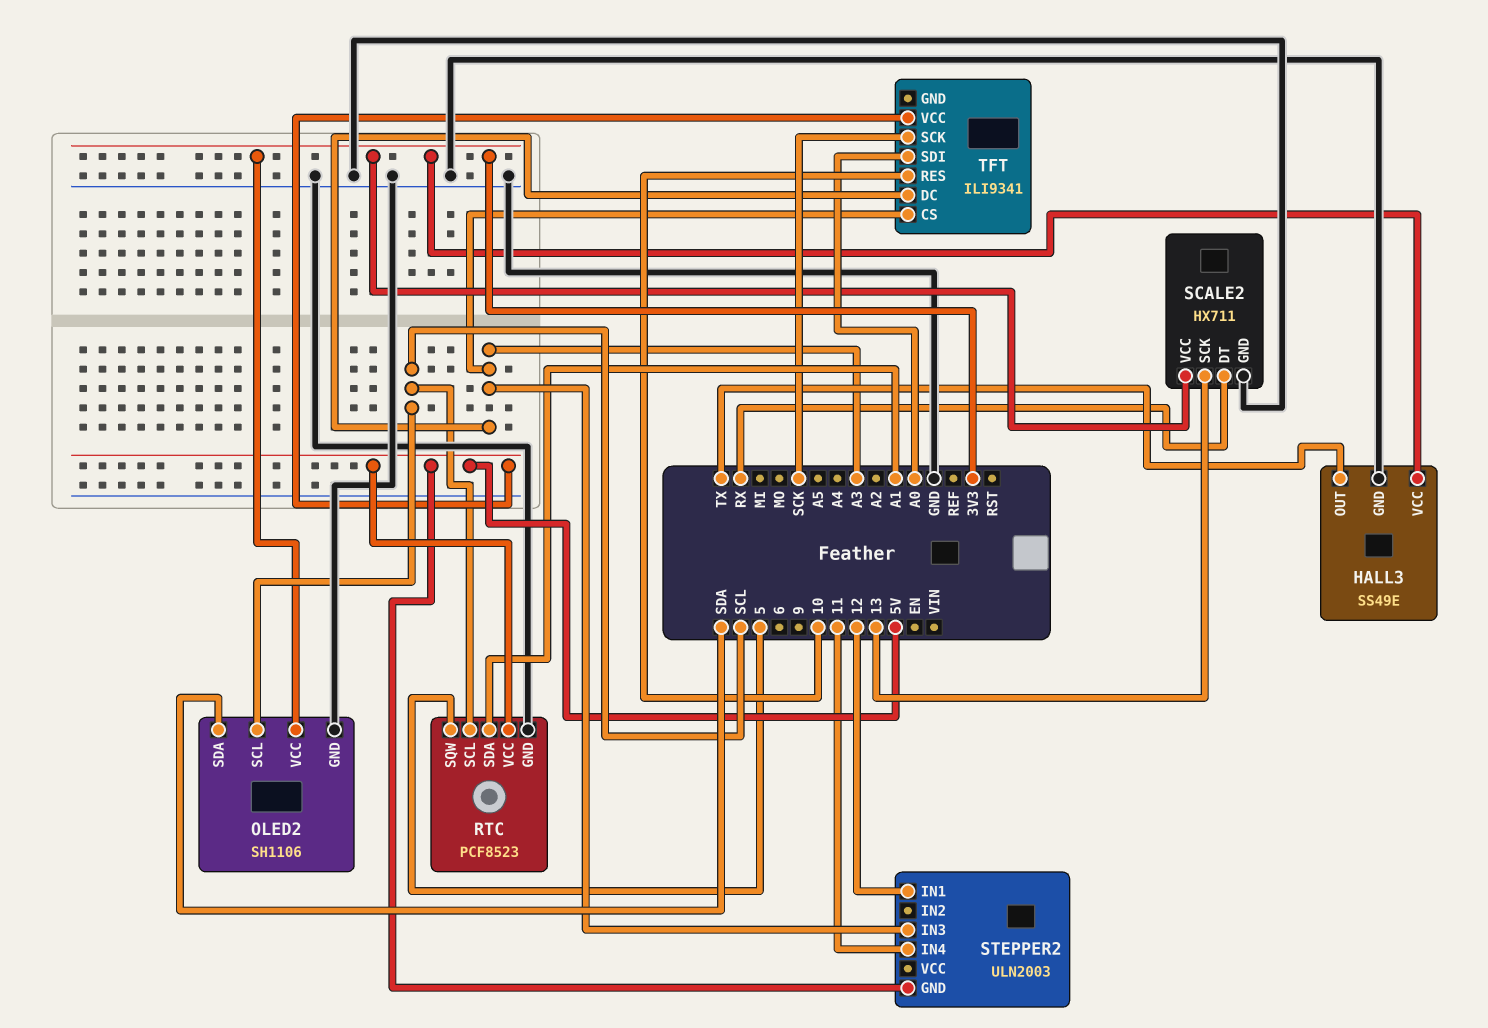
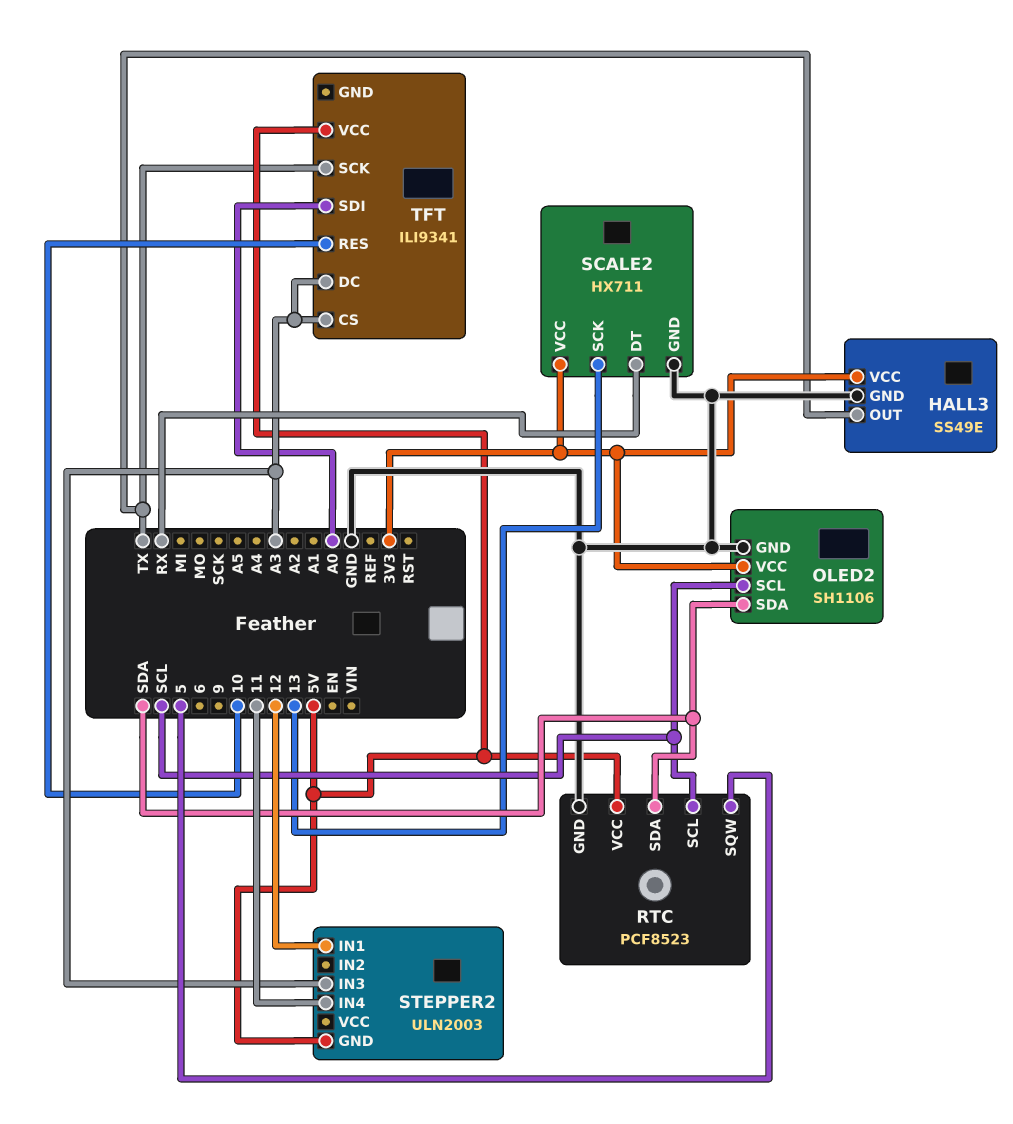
RTC pin SDA: A1 -> SDA
TFT pin SCK: SCK -> TX

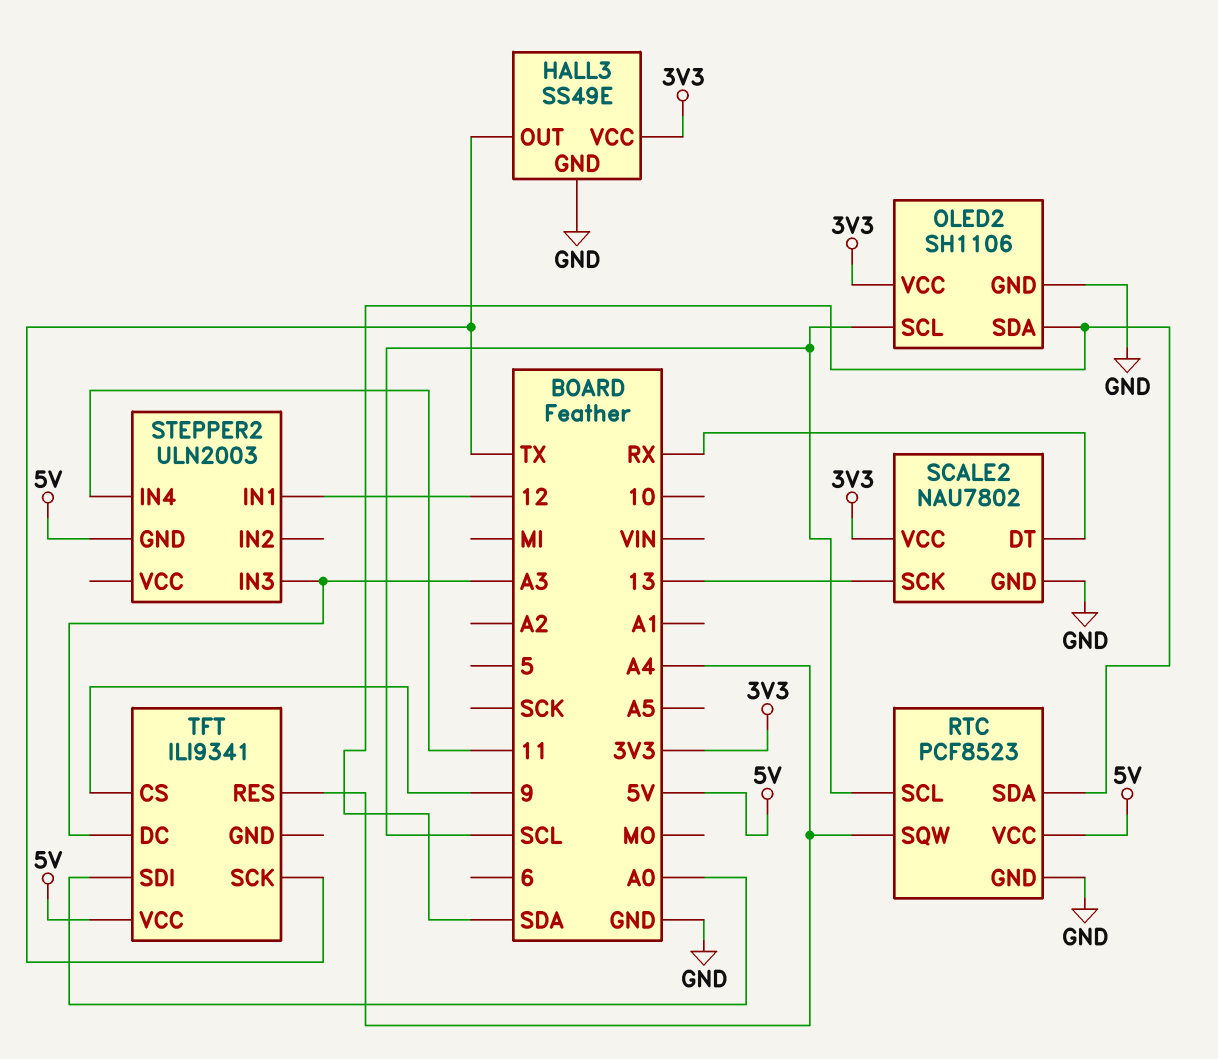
RTC pin SQW: 5 -> A4
SCALE2: HX711 -> NAU7802
TFT pin CS: A3 -> 9
TFT pin RES: 10 -> A4

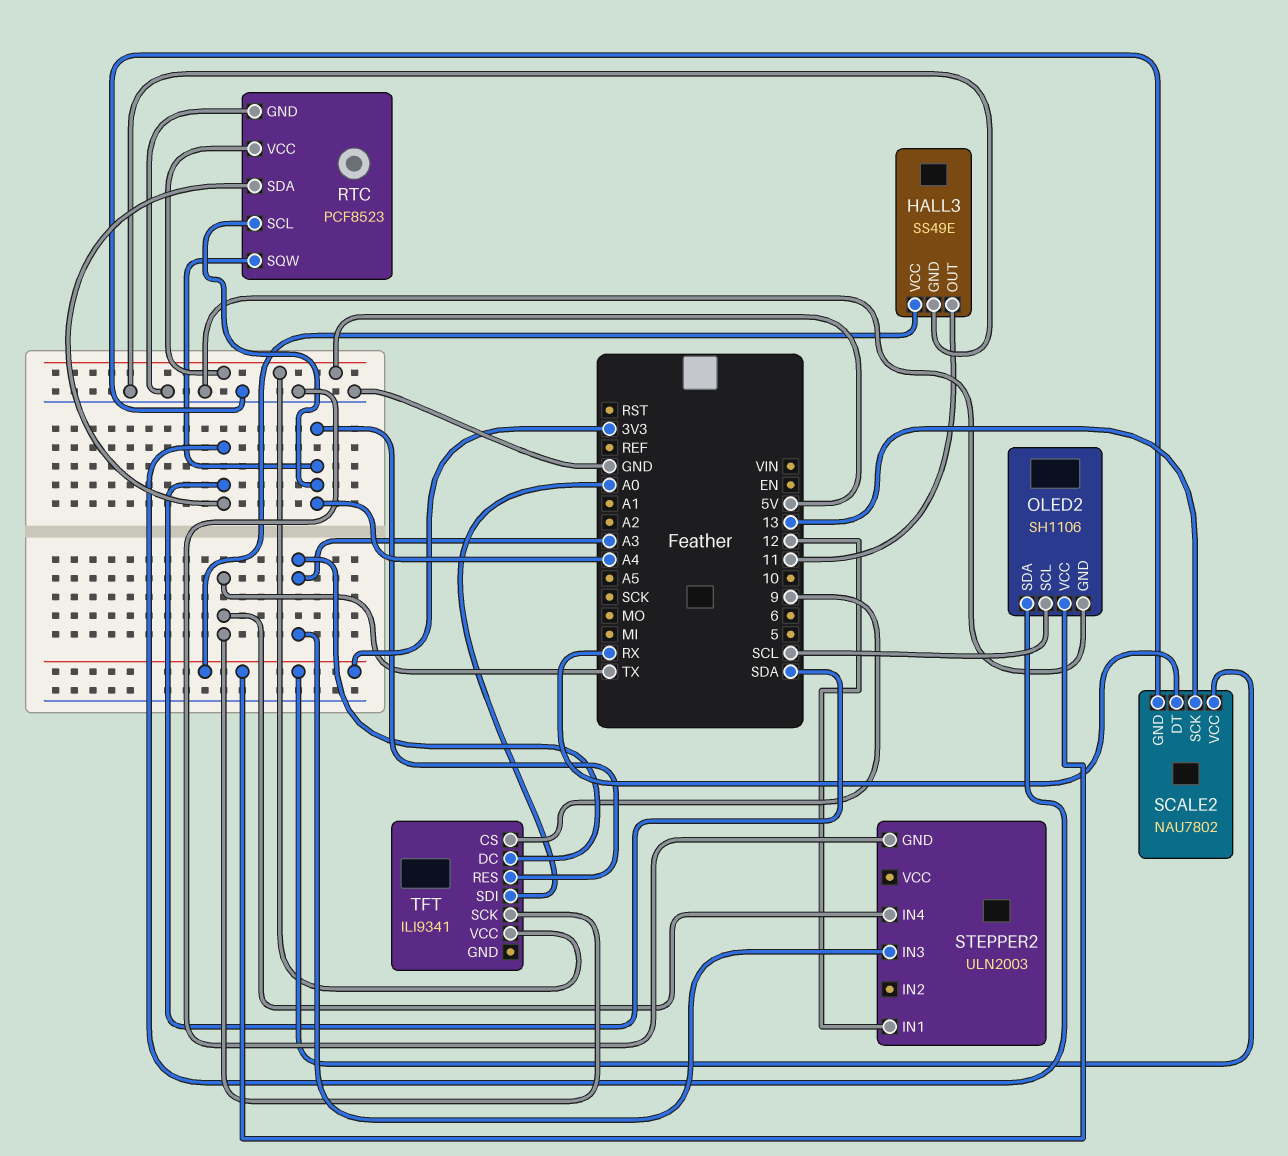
HALL3 pin OUT: TX -> 11
RTC pin SCL: SCL -> A4
STEPPER2 pin GND: 5V -> GND
STEPPER2 pin IN4: 11 -> TX

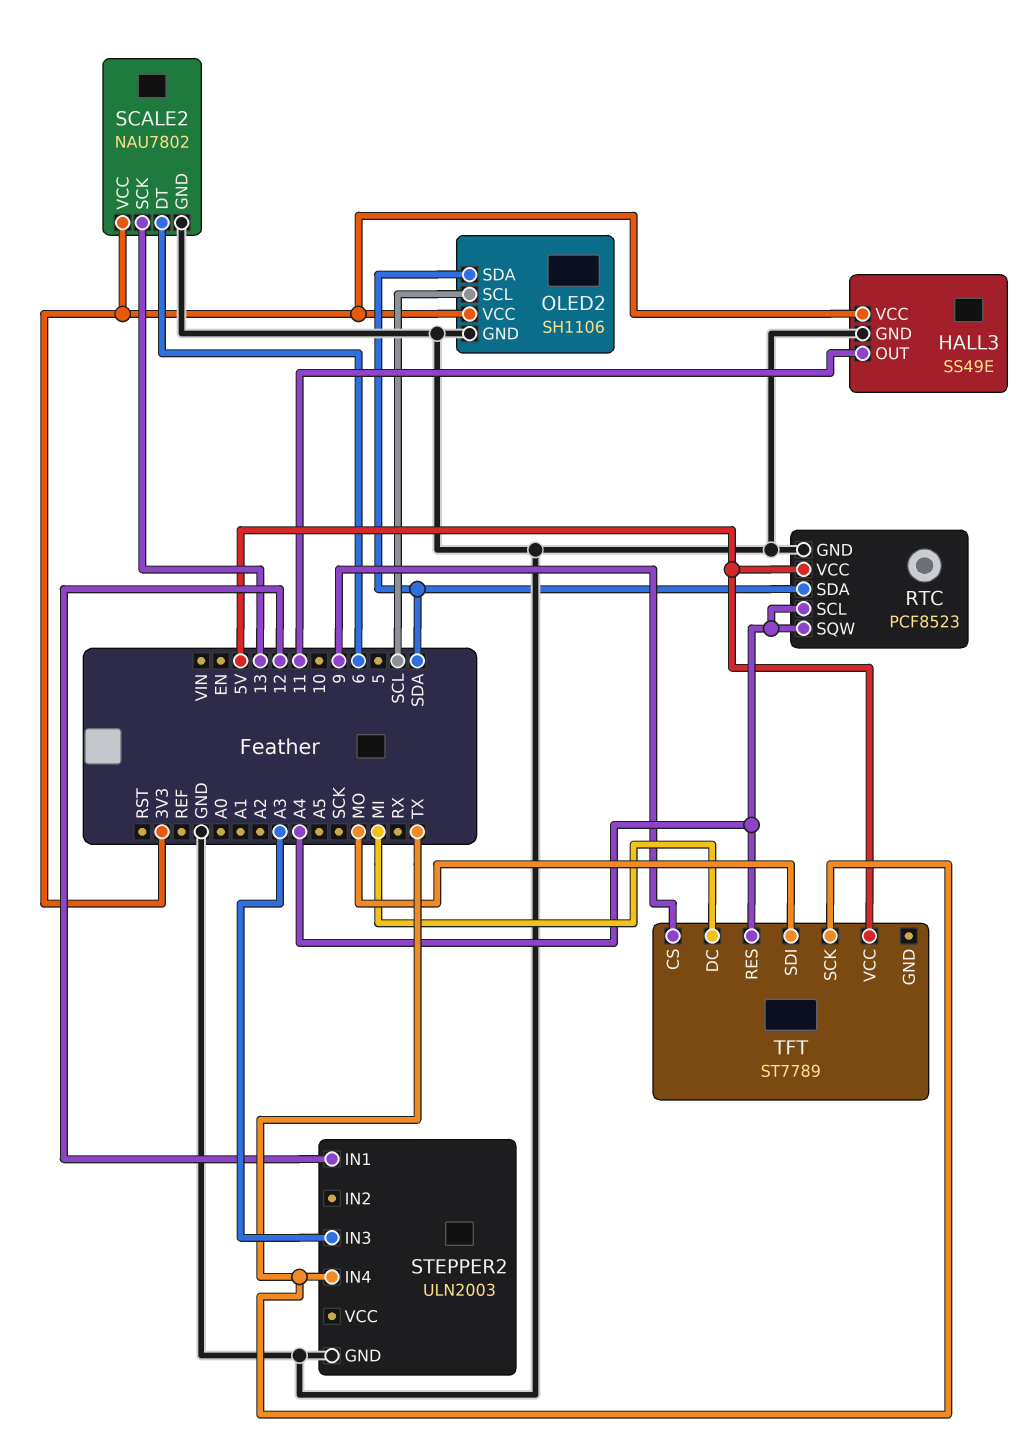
SCALE2 pin DT: RX -> 6
TFT: ILI9341 -> ST7789
TFT pin DC: A3 -> MI
TFT pin SDI: A0 -> MO

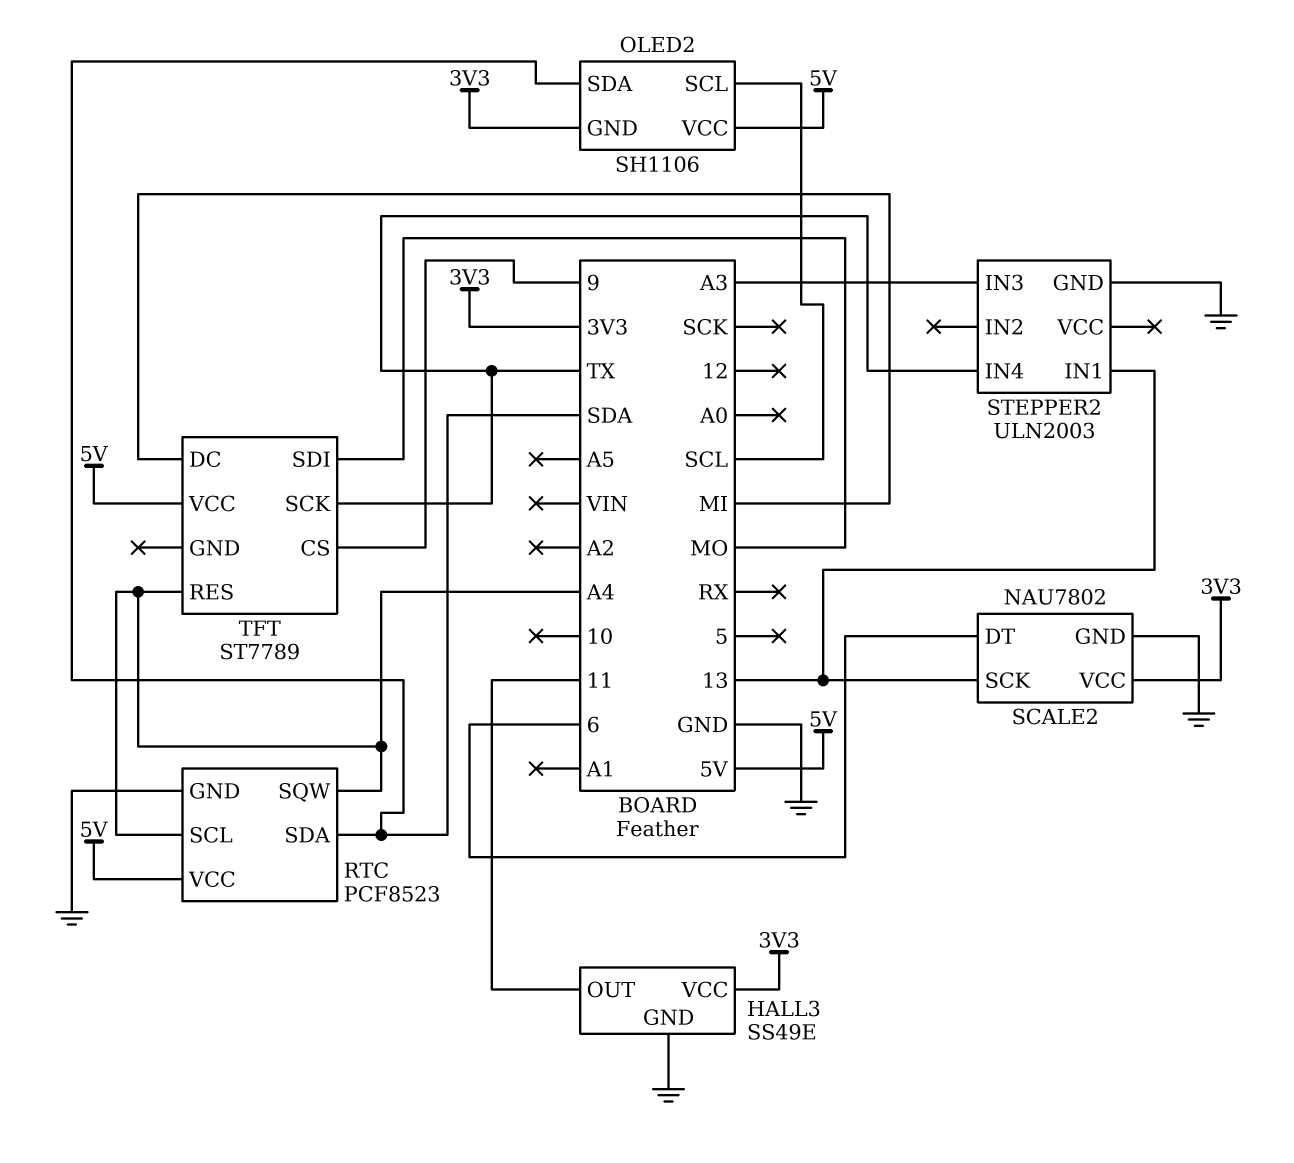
OLED2 pin GND: GND -> 3V3
OLED2 pin VCC: 3V3 -> 5V
STEPPER2 pin IN1: 12 -> 13

